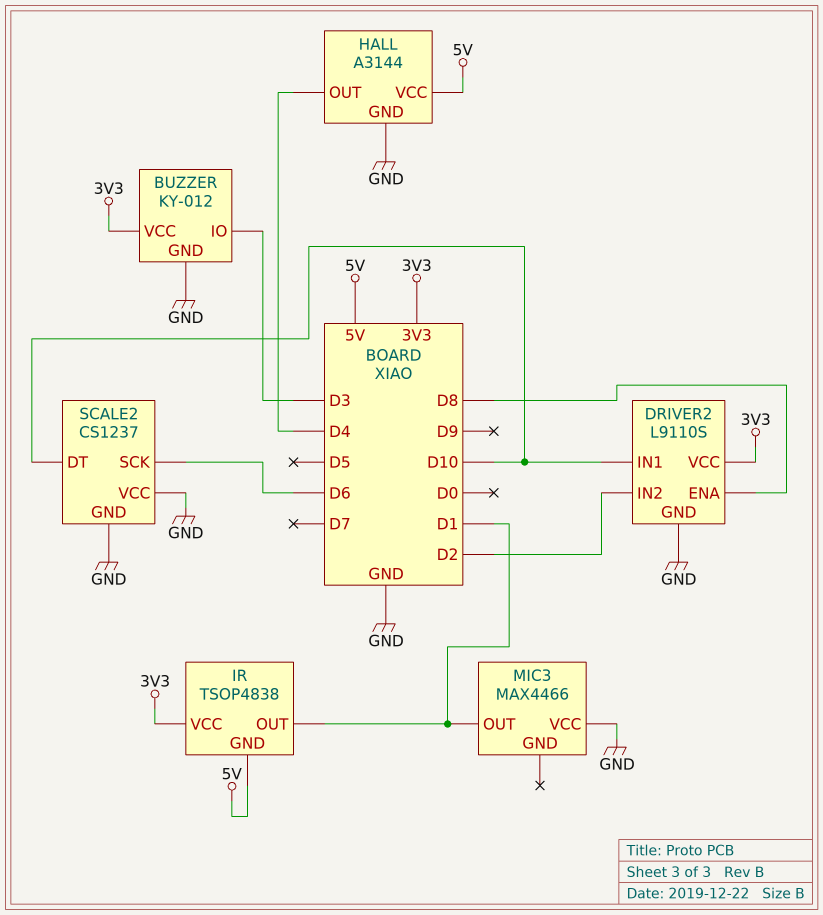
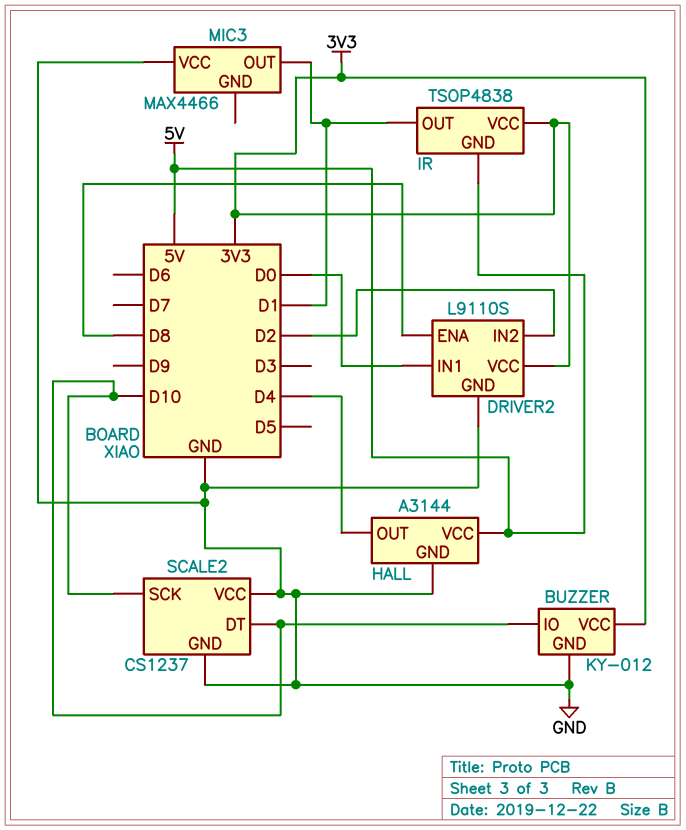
BUZZER pin IO: D3 -> D10
DRIVER2 pin IN1: D10 -> D0
SCALE2 pin SCK: D6 -> D10

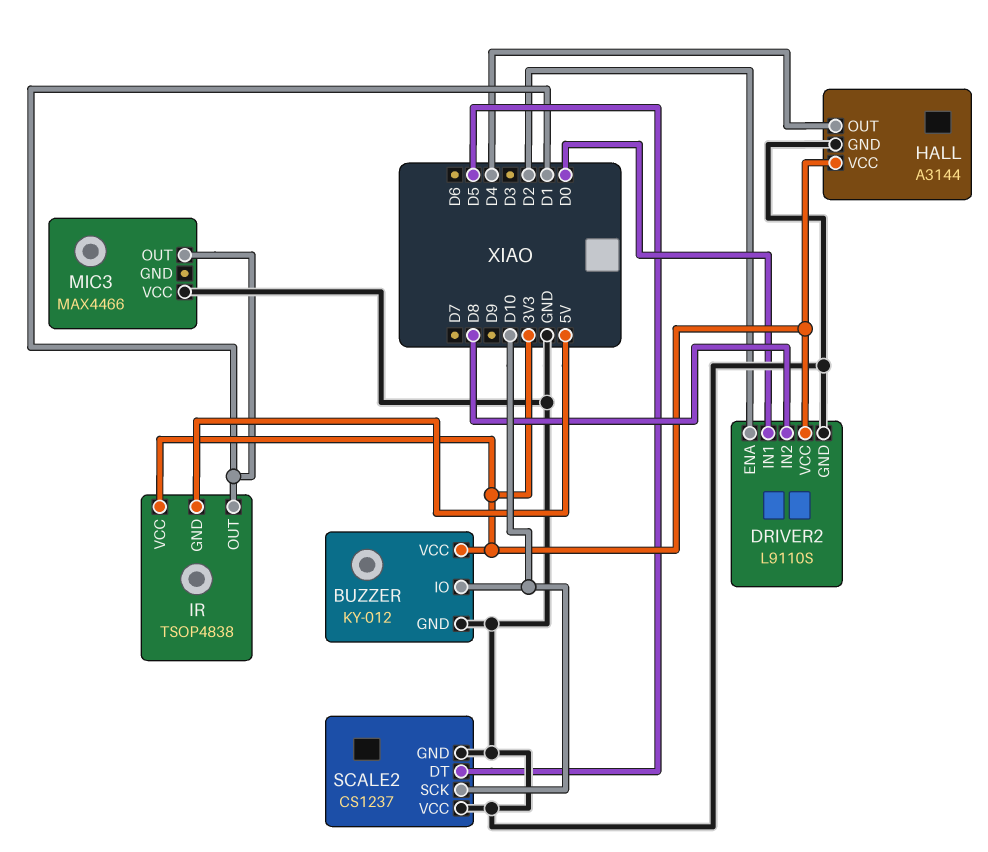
DRIVER2 pin ENA: D8 -> D2
DRIVER2 pin IN2: D2 -> D8
HALL pin VCC: 5V -> 3V3
SCALE2 pin DT: D10 -> D5

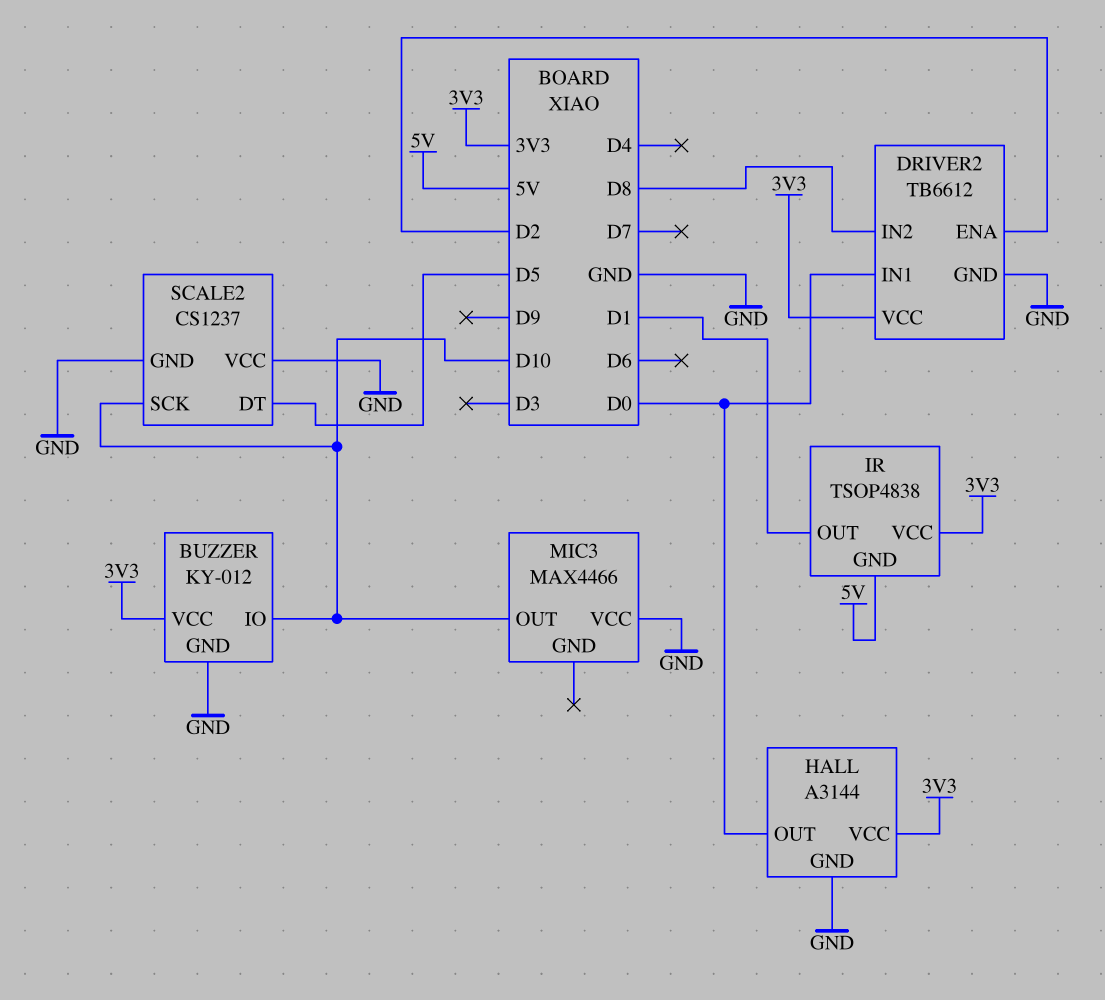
DRIVER2: L9110S -> TB6612
HALL pin OUT: D4 -> D0
MIC3 pin OUT: D1 -> D10

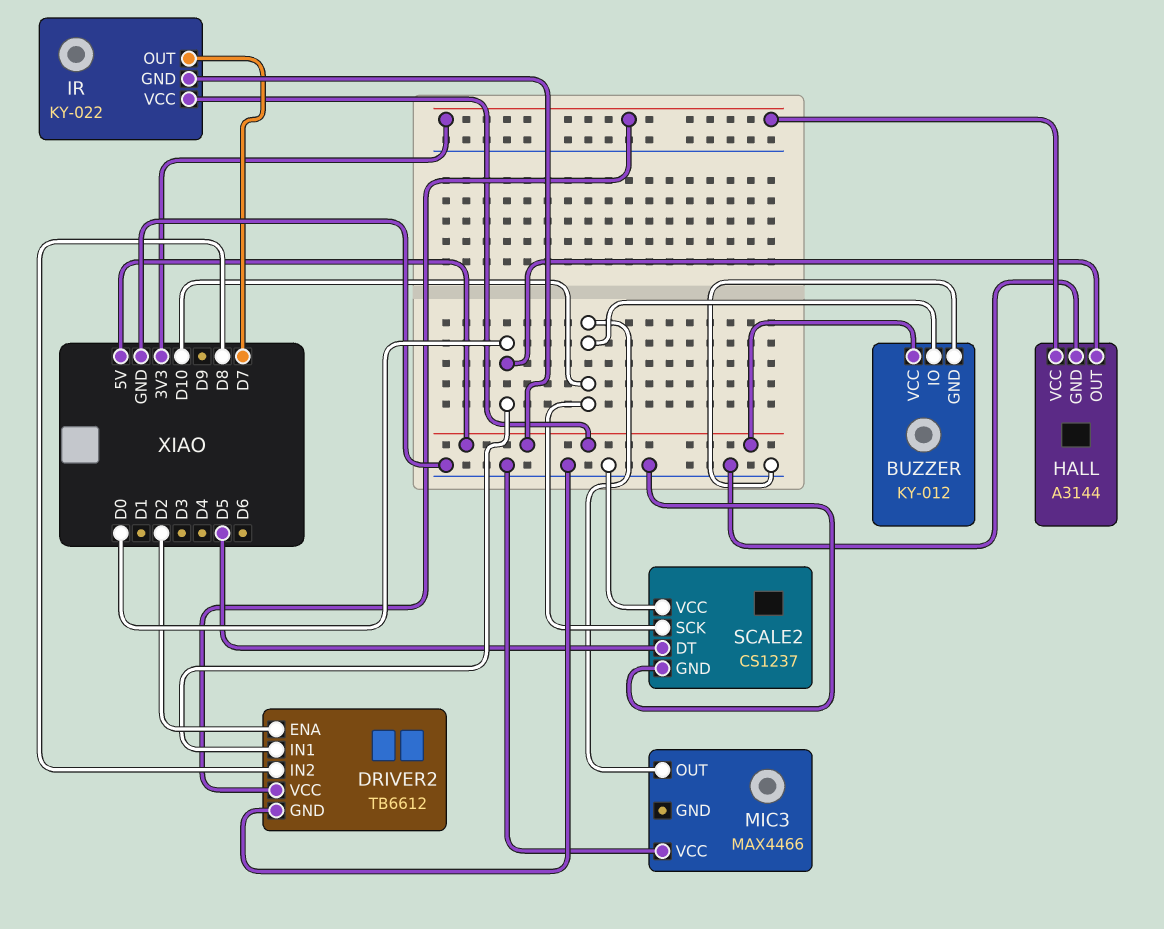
BUZZER pin VCC: 3V3 -> 5V
IR: TSOP4838 -> KY-022
IR pin OUT: D1 -> D7
IR pin VCC: 3V3 -> 5V

